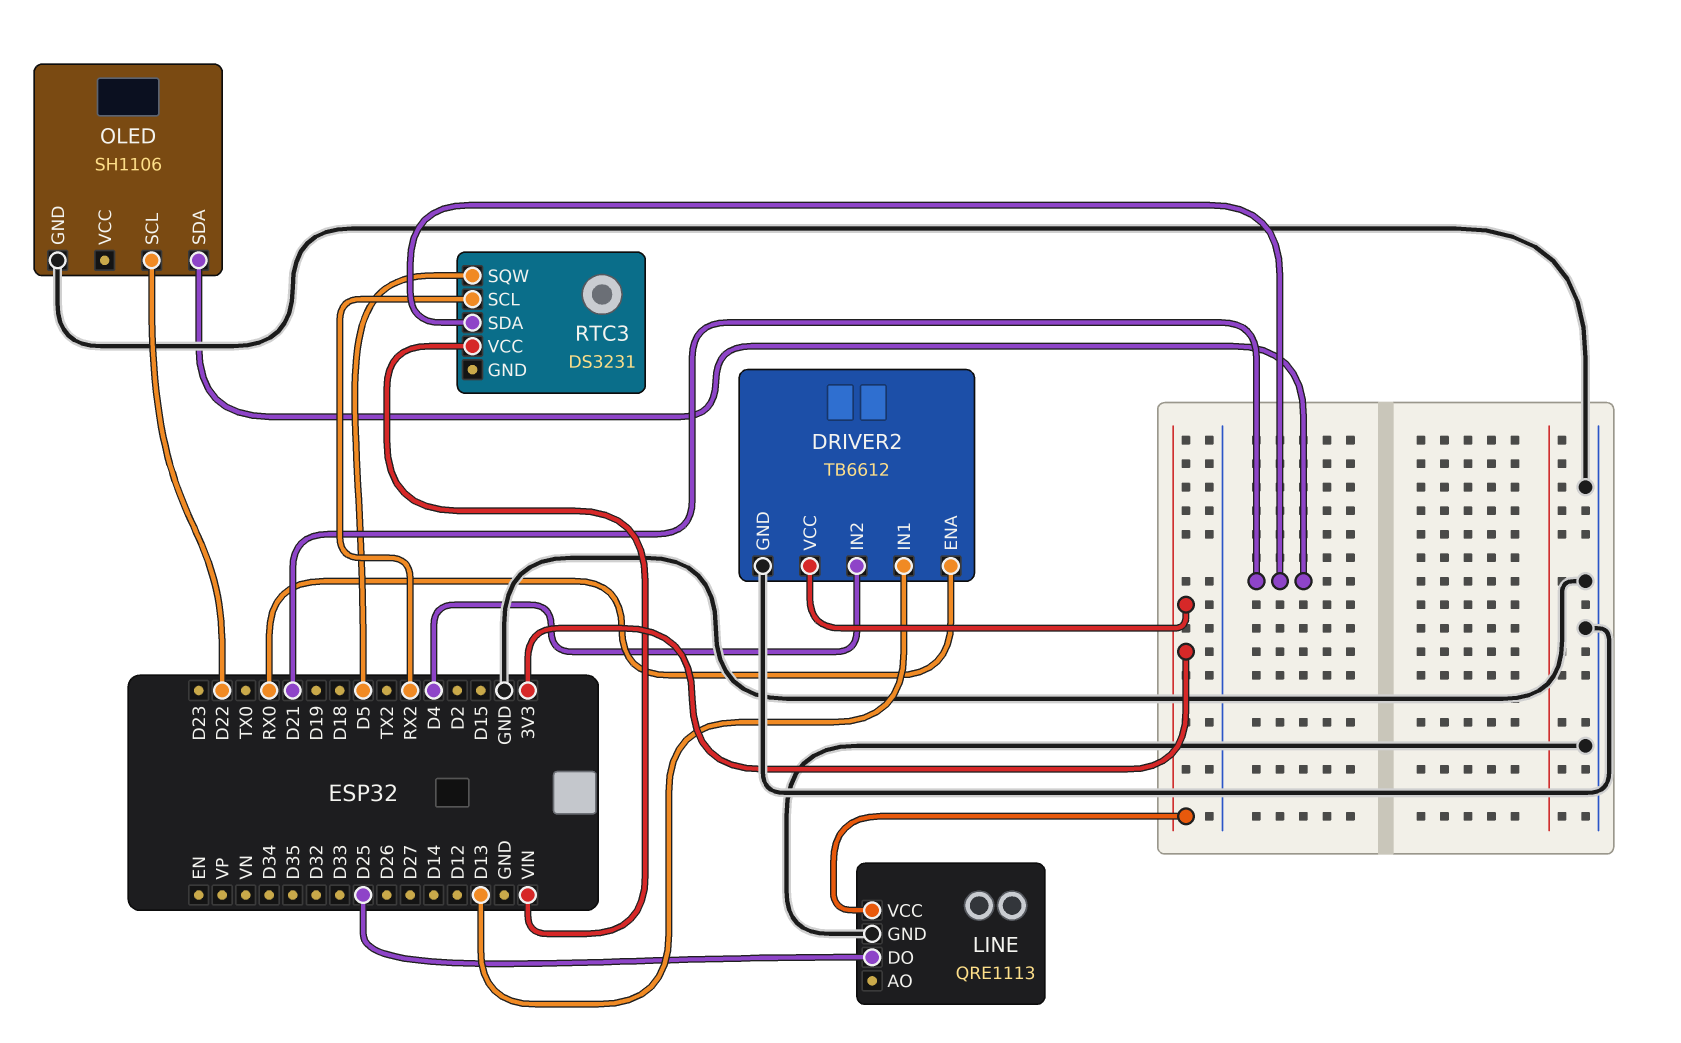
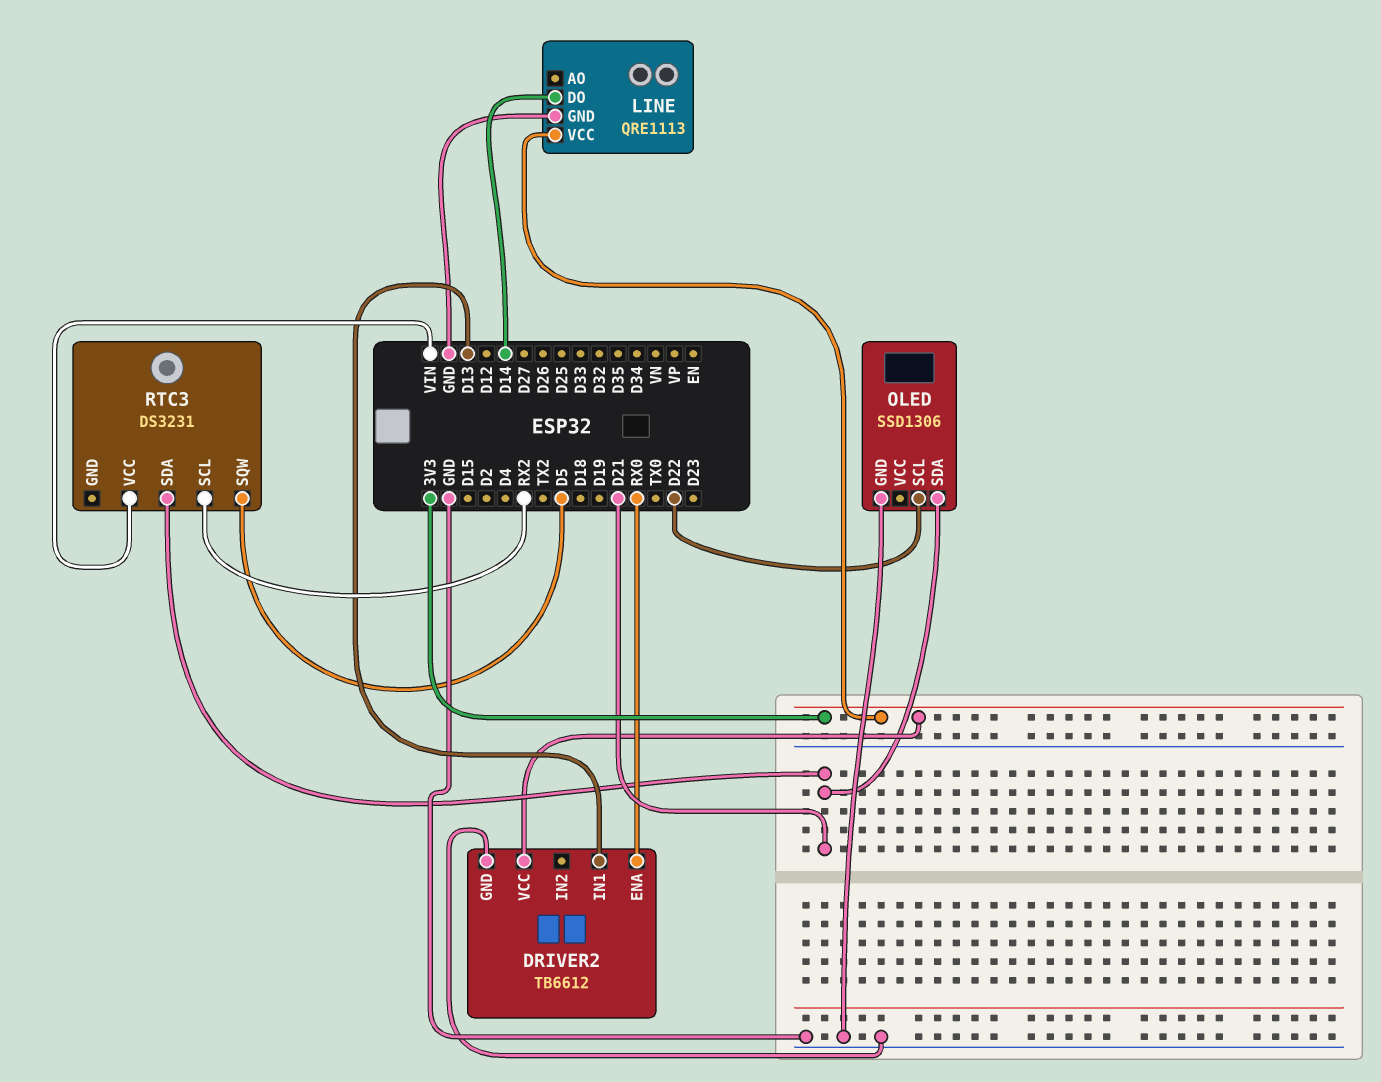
DRIVER2 pin IN2: D4 -> none
LINE pin DO: D25 -> D14
OLED: SH1106 -> SSD1306

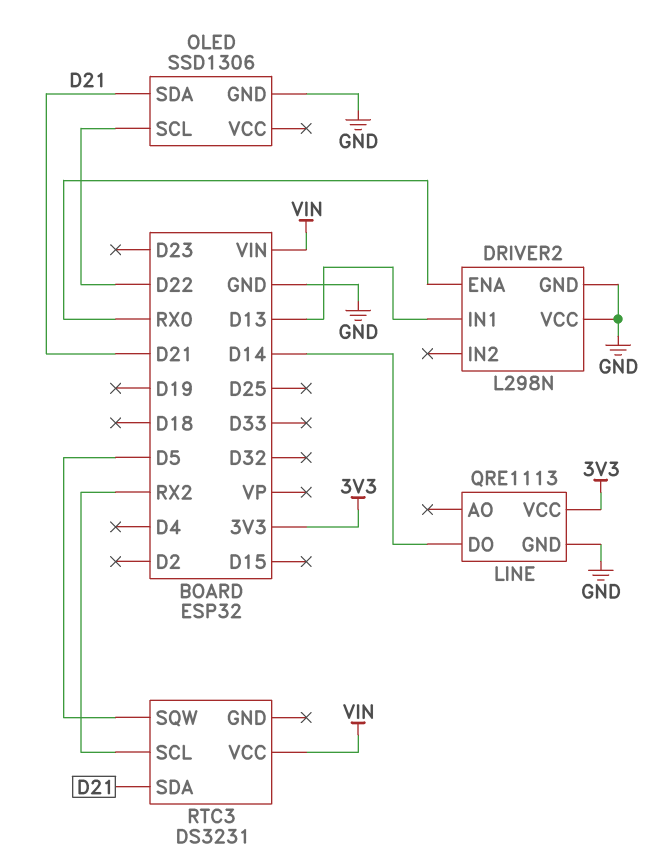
DRIVER2: TB6612 -> L298N
DRIVER2 pin VCC: 3V3 -> GND

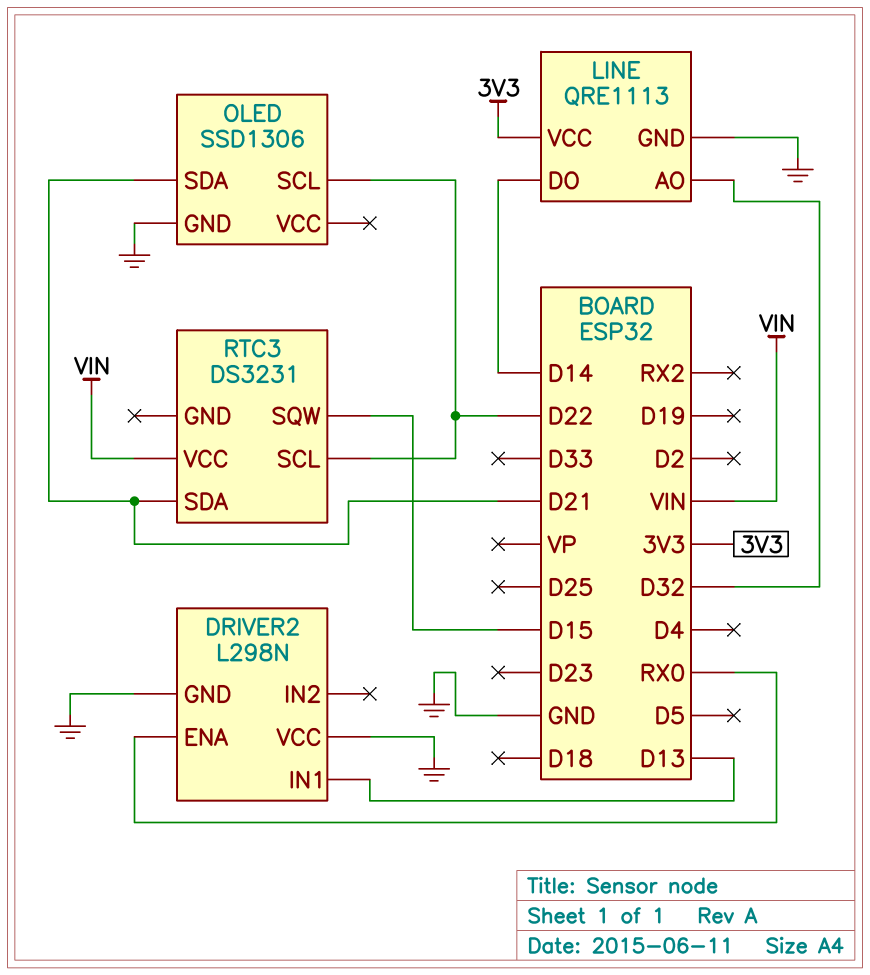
LINE pin AO: none -> D32
RTC3 pin SCL: RX2 -> D22
RTC3 pin SQW: D5 -> D15

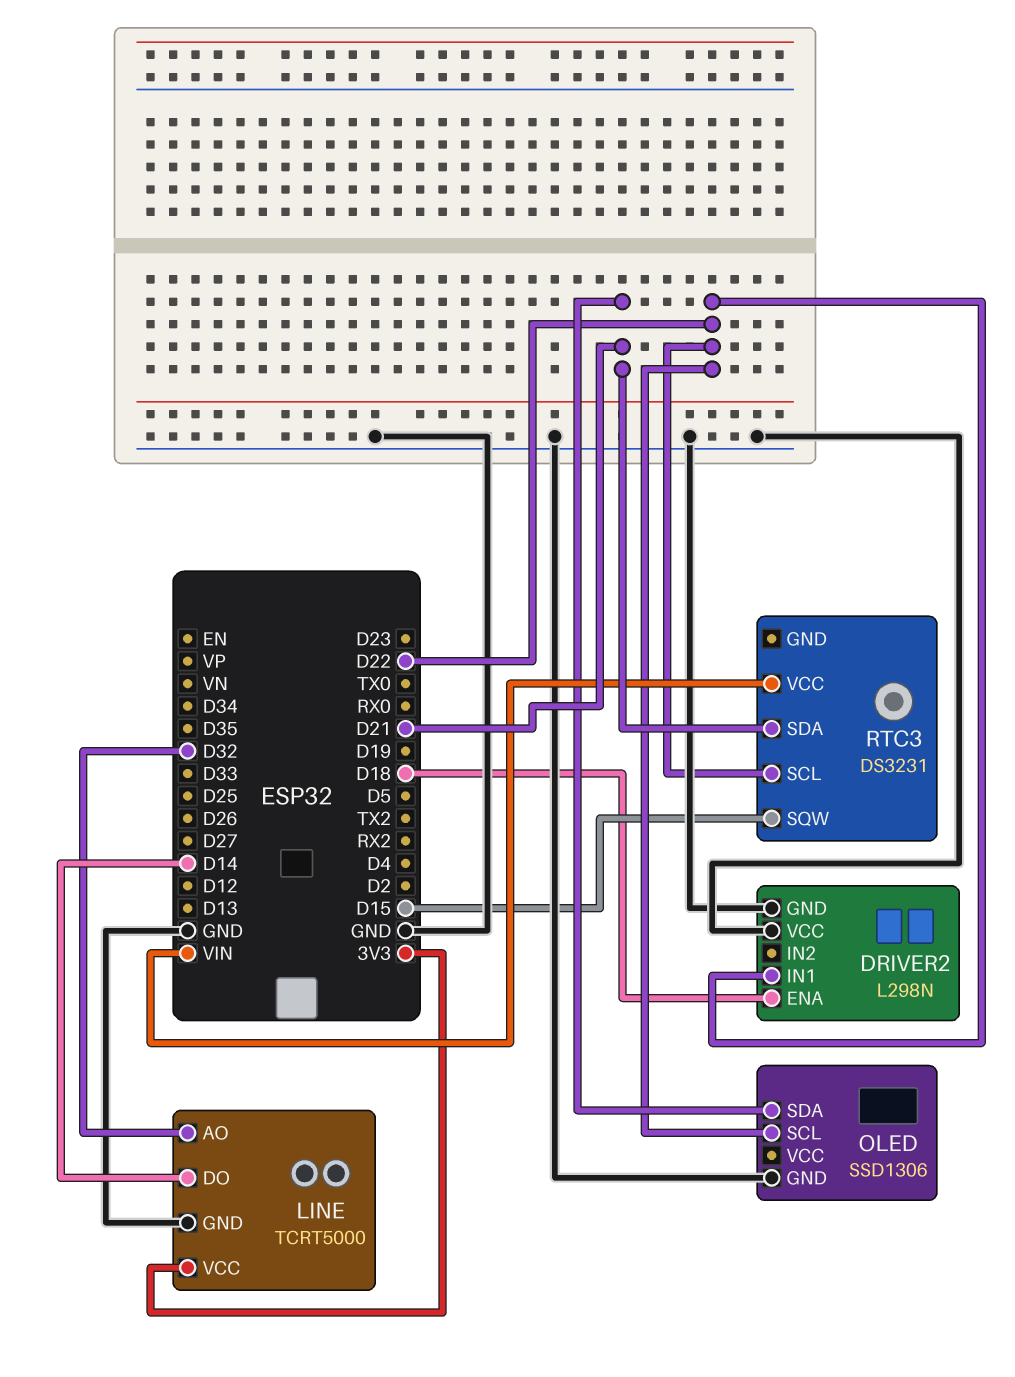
DRIVER2 pin ENA: RX0 -> D18
DRIVER2 pin IN1: D13 -> D22
LINE: QRE1113 -> TCRT5000

